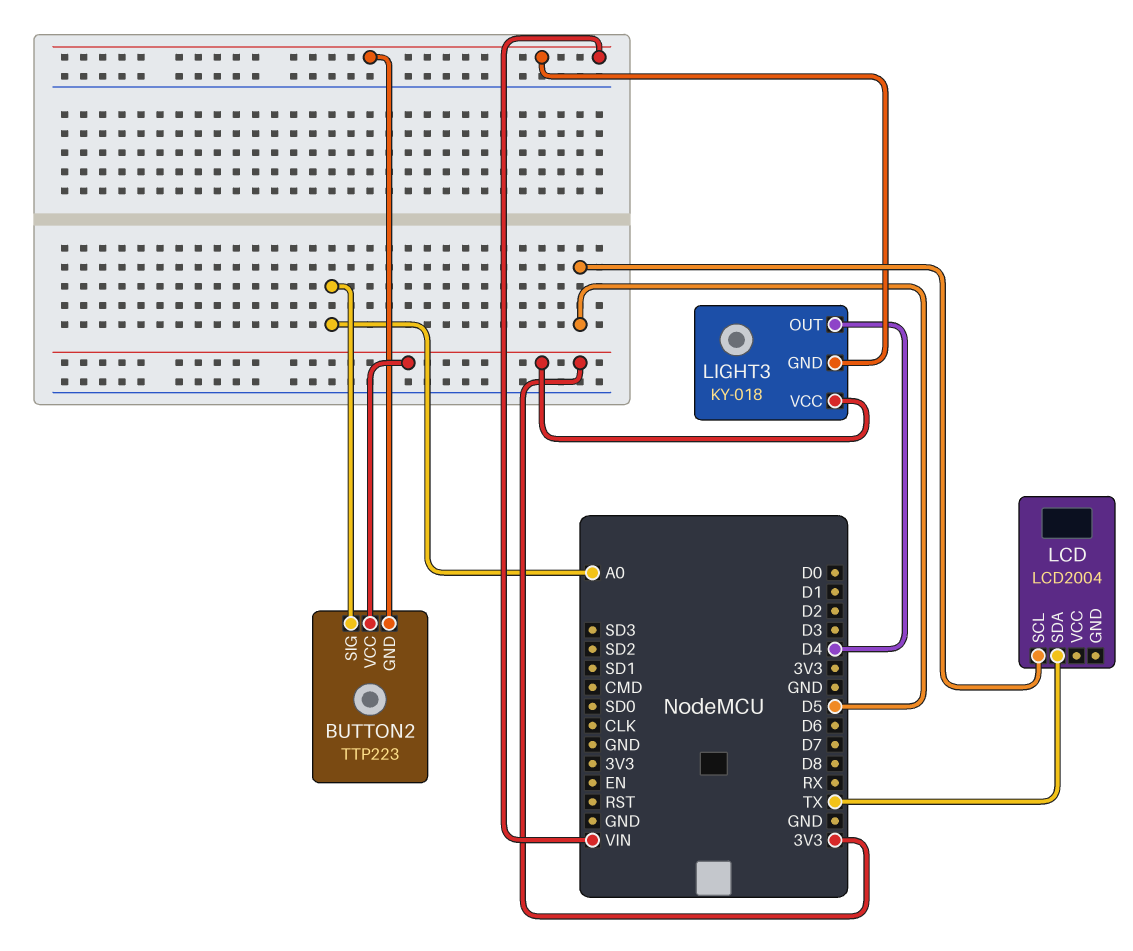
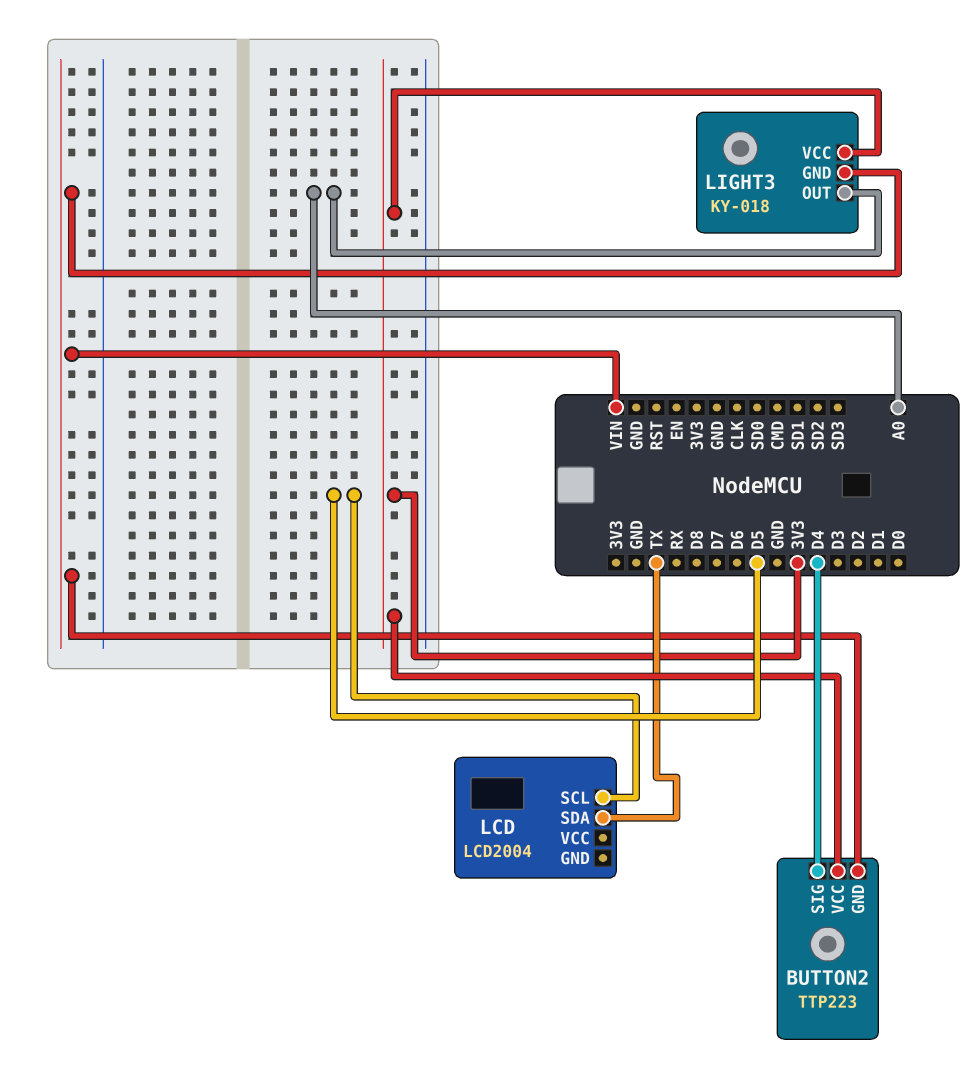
BUTTON2 pin SIG: A0 -> D4
LIGHT3 pin OUT: D4 -> A0

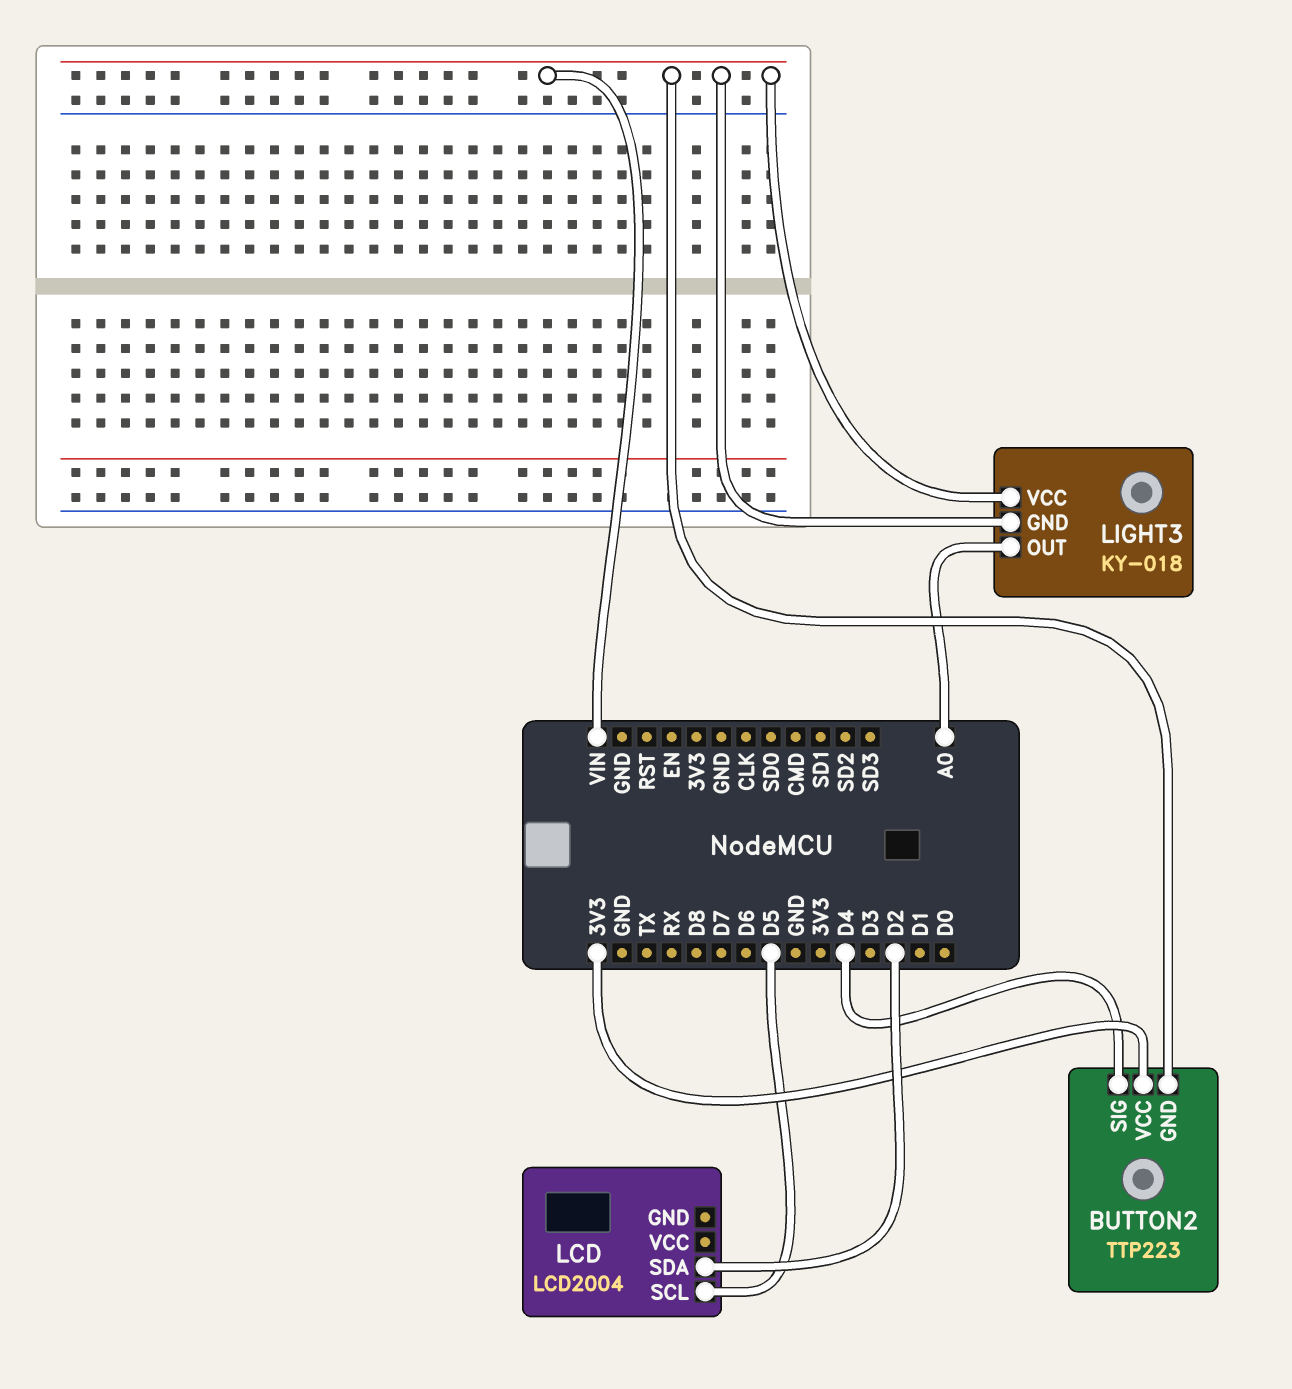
LCD pin SDA: TX -> D2
LIGHT3 pin VCC: 3V3 -> VIN

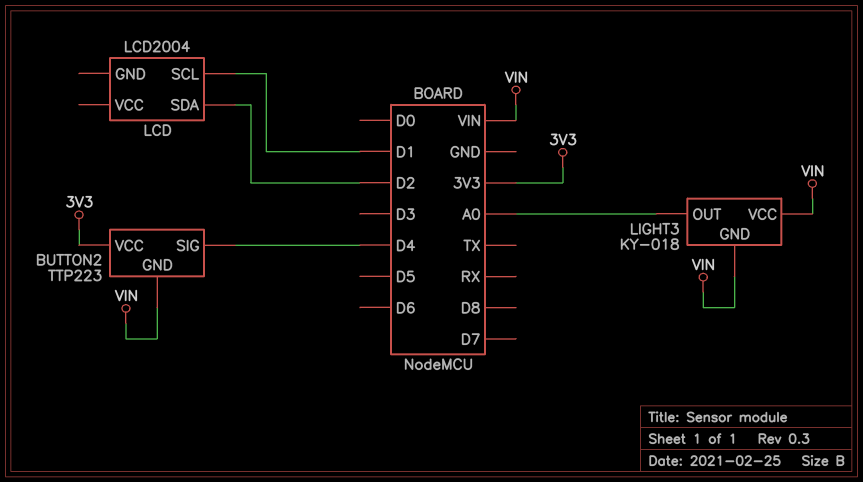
LCD pin SCL: D5 -> D1

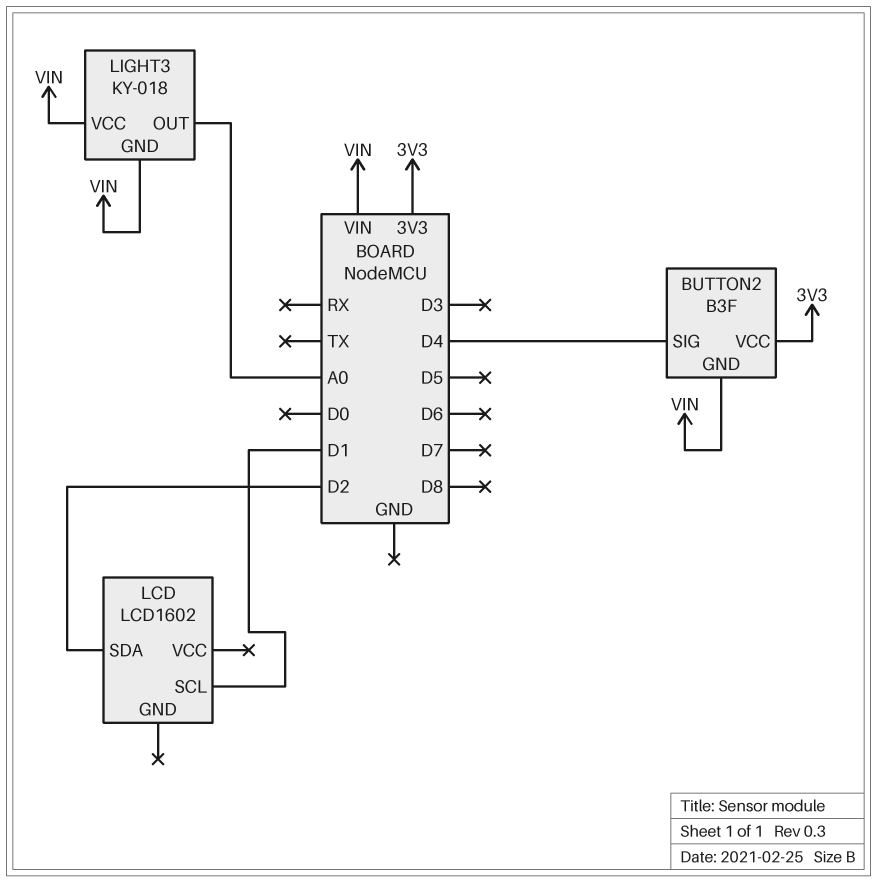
BUTTON2: TTP223 -> B3F
LCD: LCD2004 -> LCD1602

